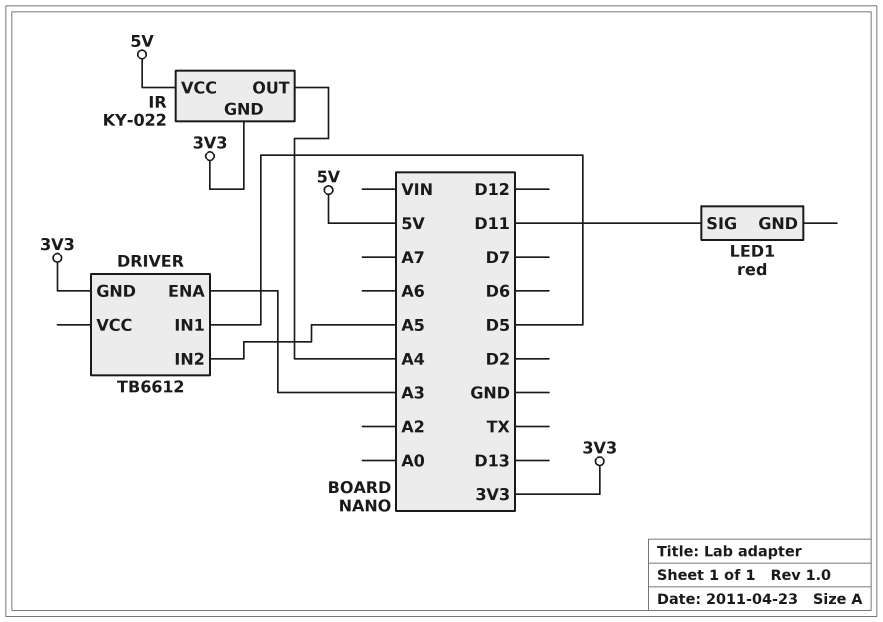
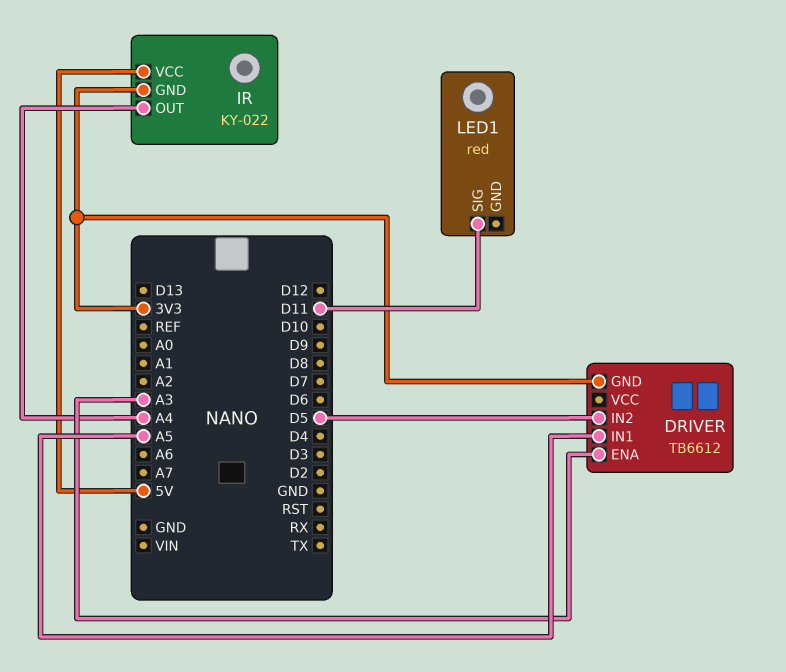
DRIVER pin IN1: D5 -> A5
DRIVER pin IN2: A5 -> D5

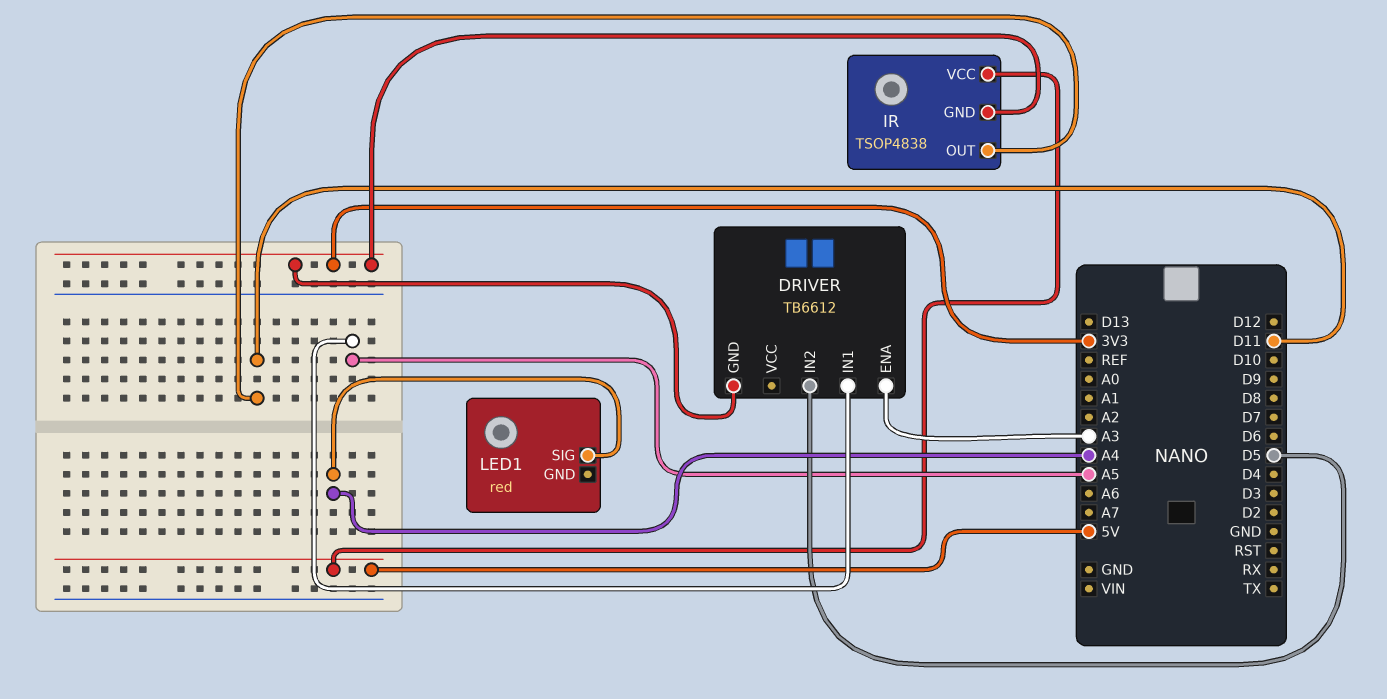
IR: KY-022 -> TSOP4838
IR pin OUT: A4 -> D11
LED1 pin SIG: D11 -> A4

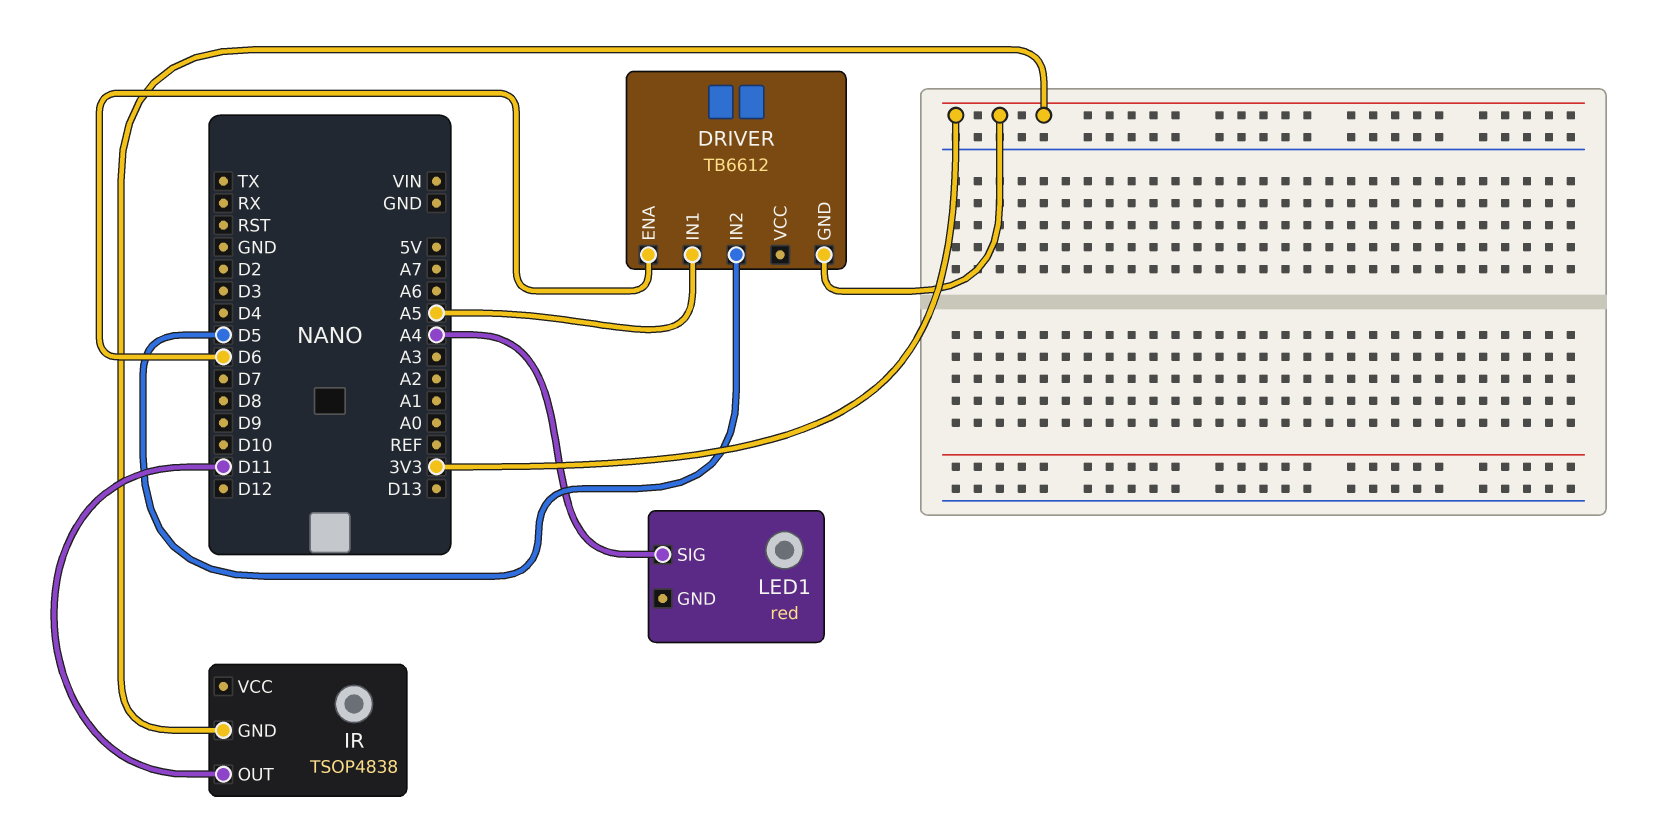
DRIVER pin ENA: A3 -> D6
IR pin VCC: 5V -> none

